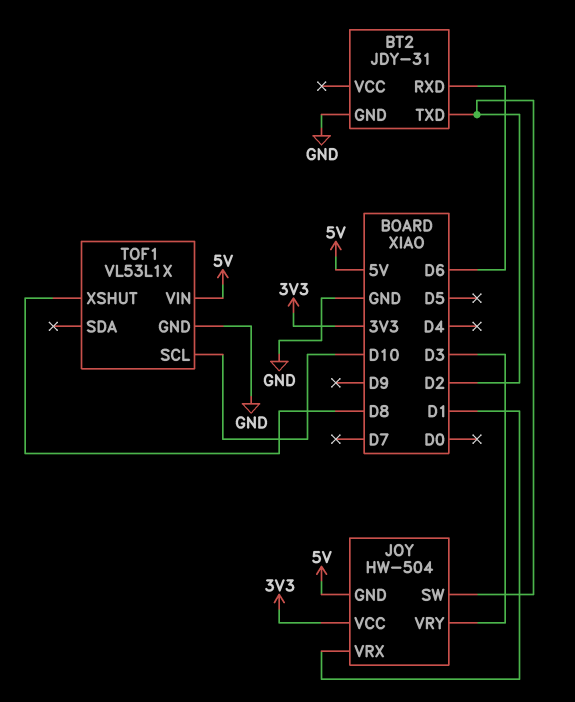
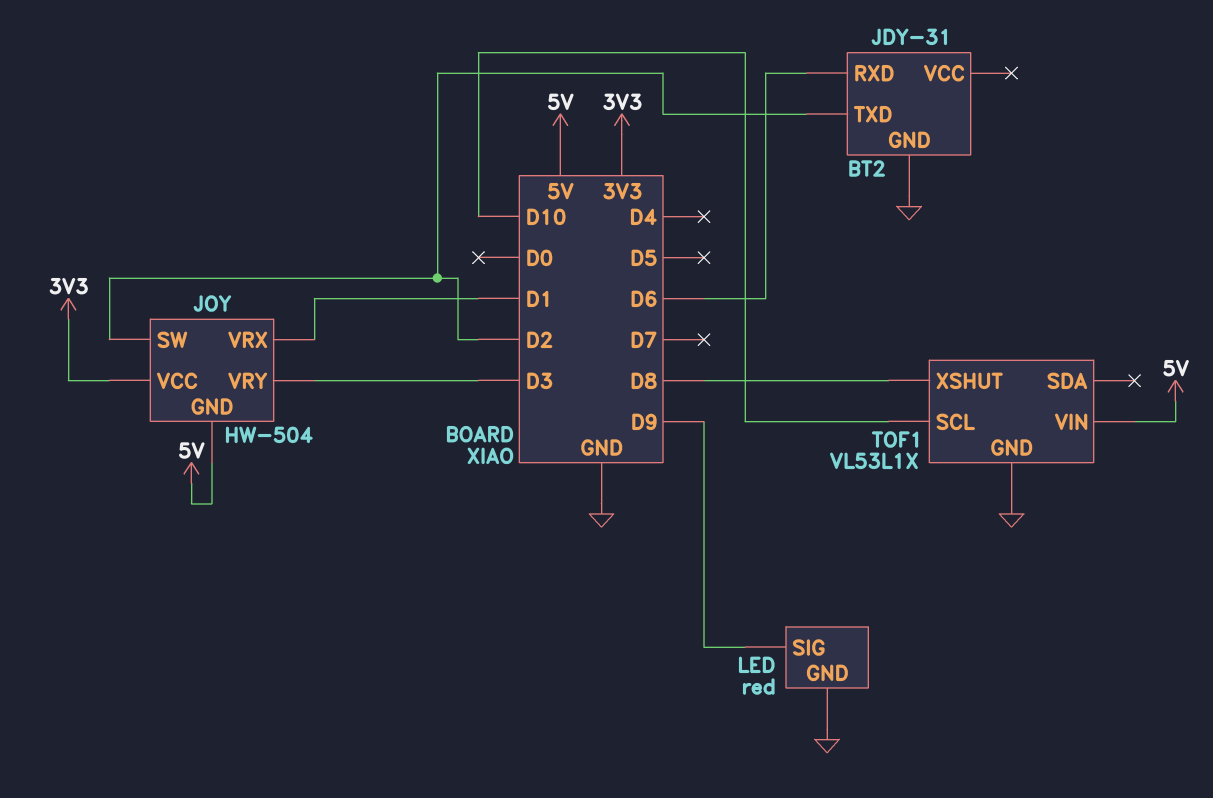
LED: none -> red
LED pin GND: none -> GND
LED pin SIG: none -> D9

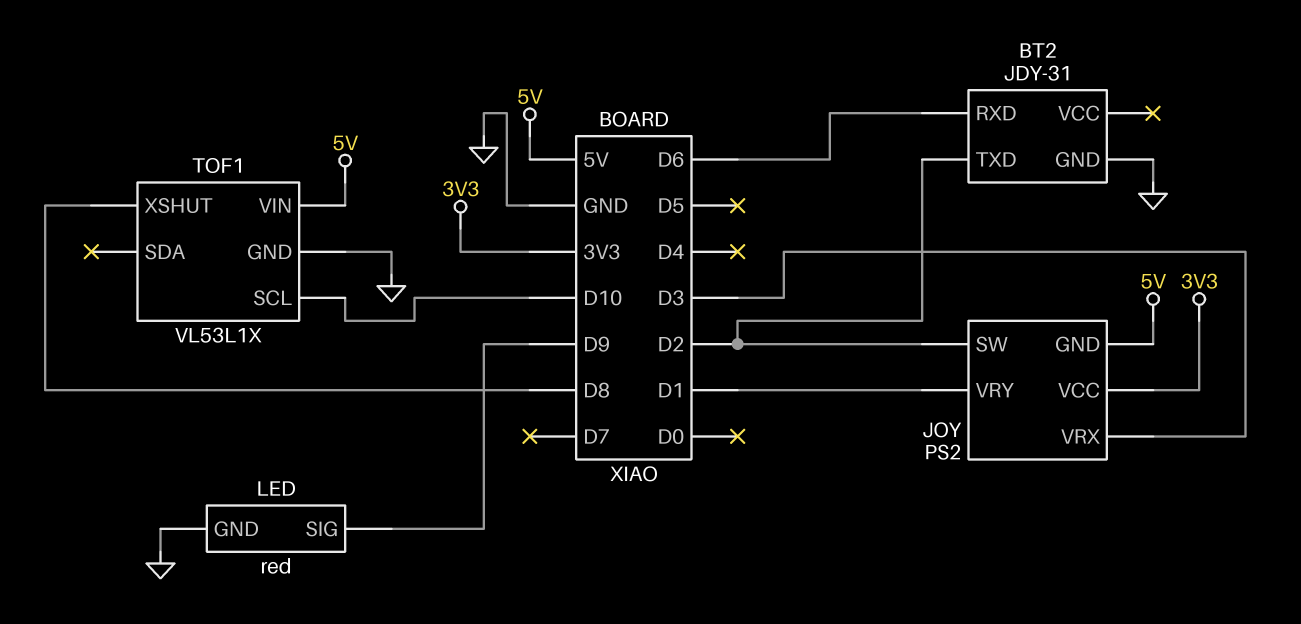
JOY: HW-504 -> PS2
JOY pin VRX: D1 -> D3
JOY pin VRY: D3 -> D1

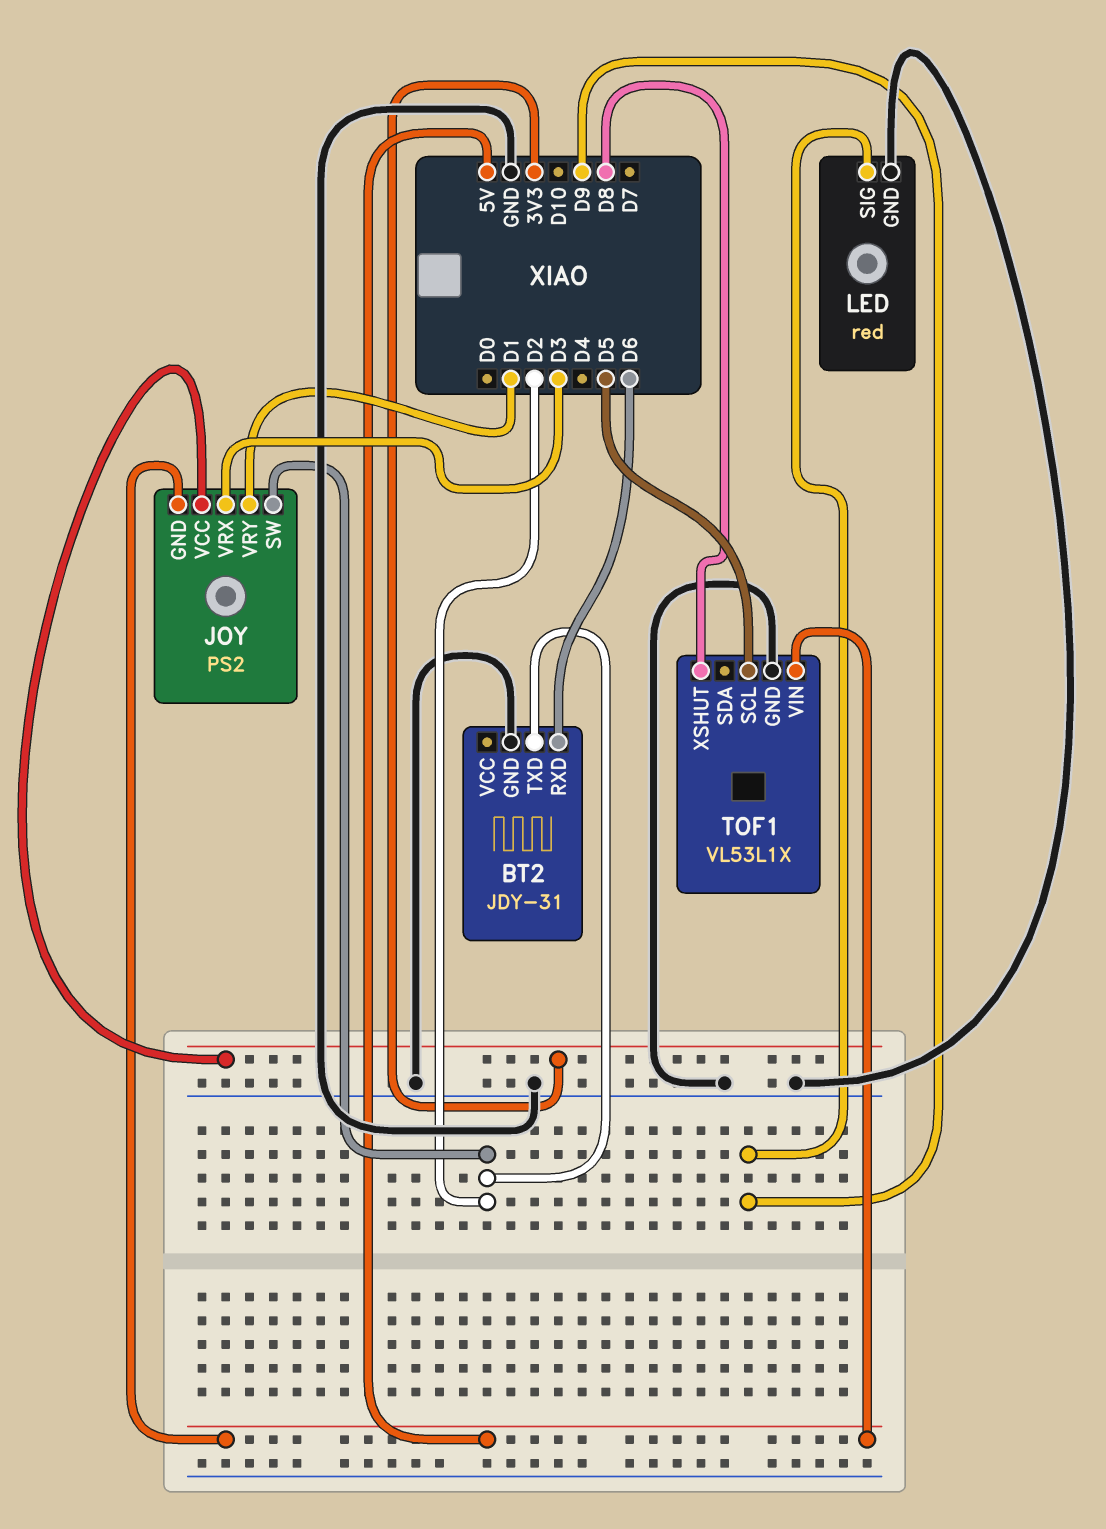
TOF1 pin SCL: D10 -> D5

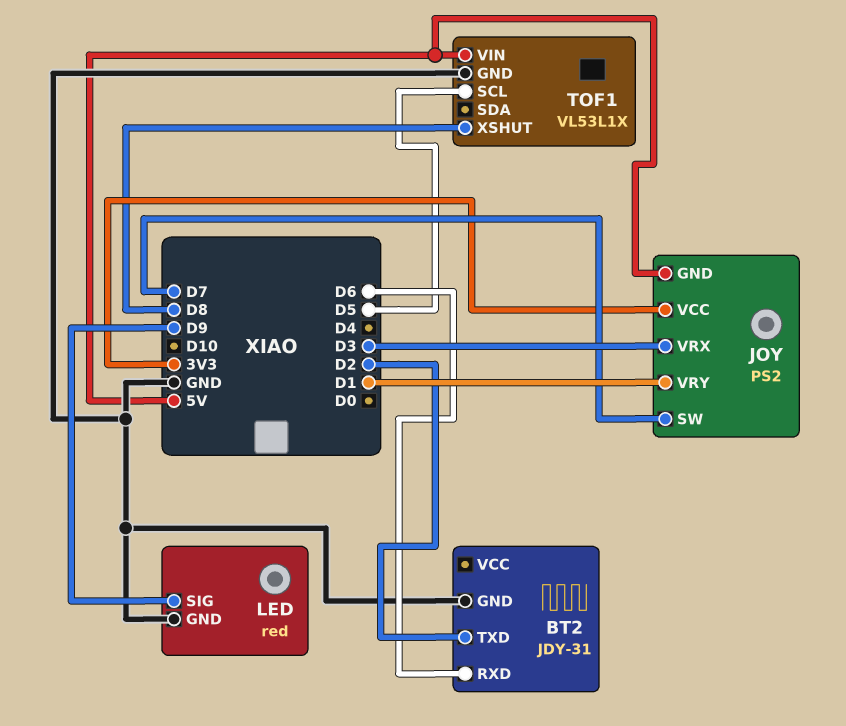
JOY pin SW: D2 -> D7

